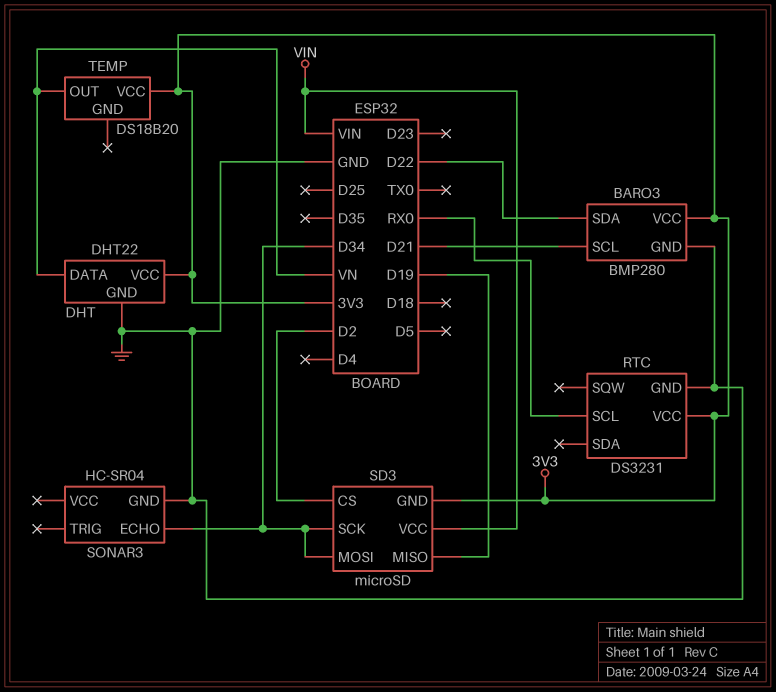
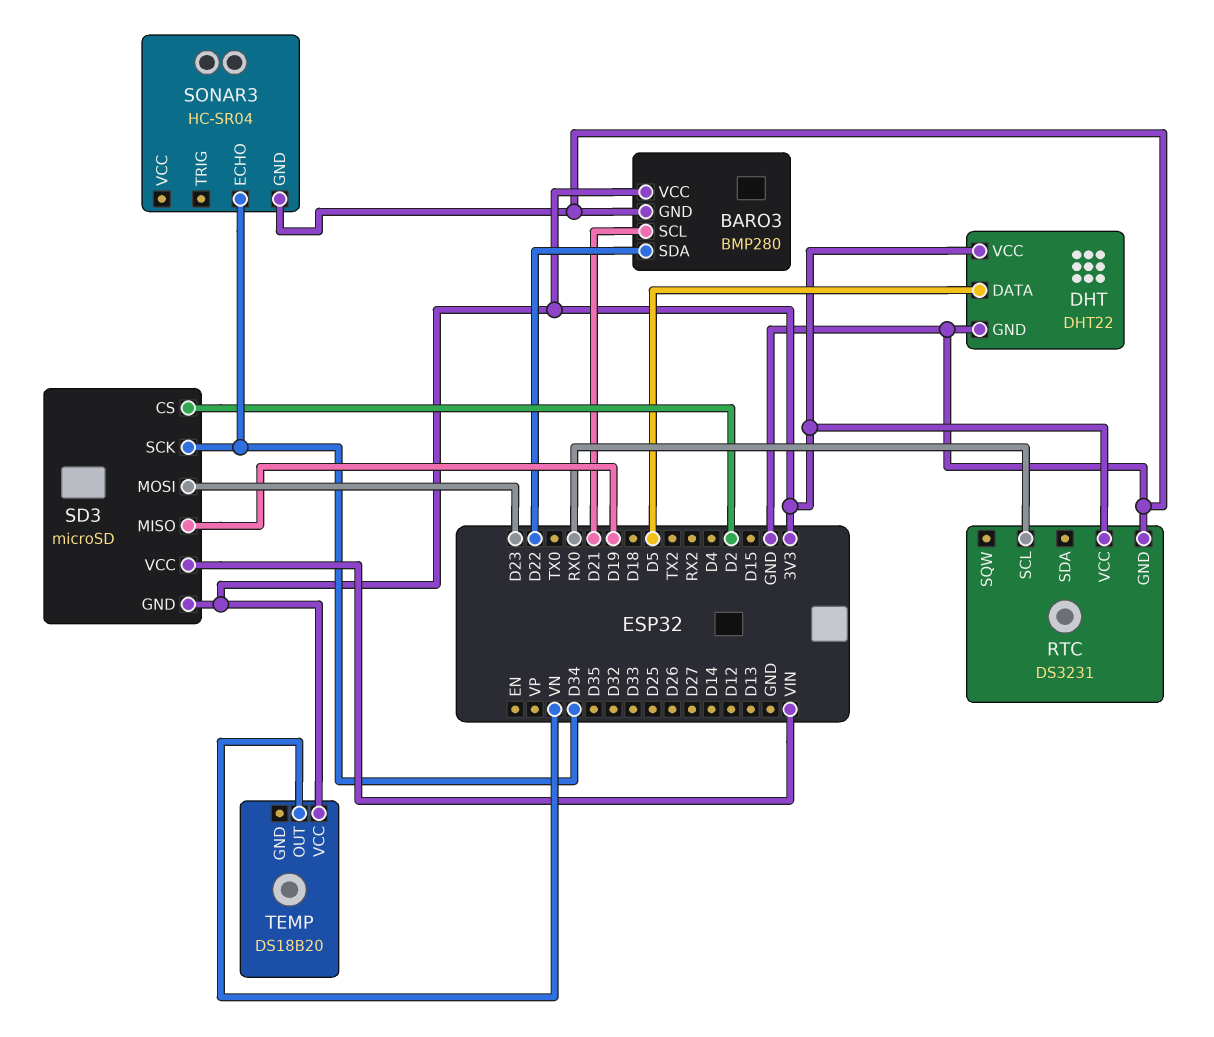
DHT pin DATA: VN -> D5
SD3 pin MOSI: D34 -> D23

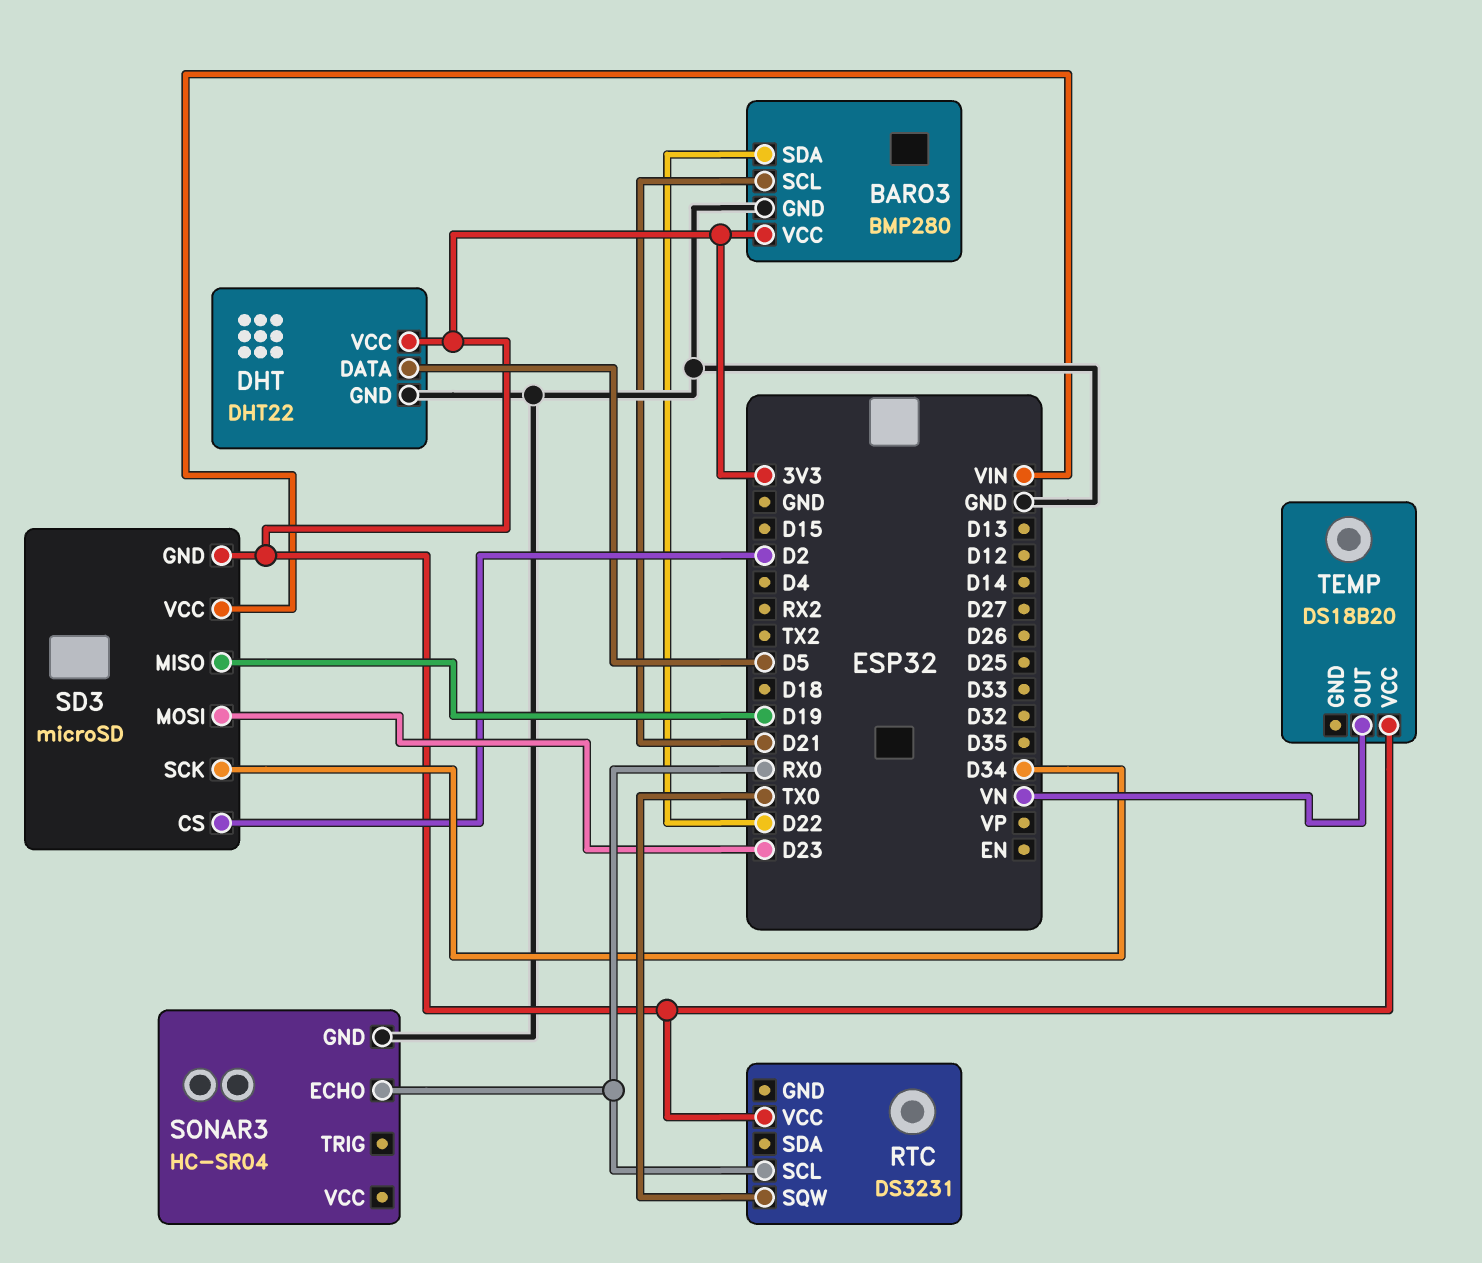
RTC pin GND: GND -> none
RTC pin SQW: none -> TX0
SONAR3 pin ECHO: D34 -> RX0

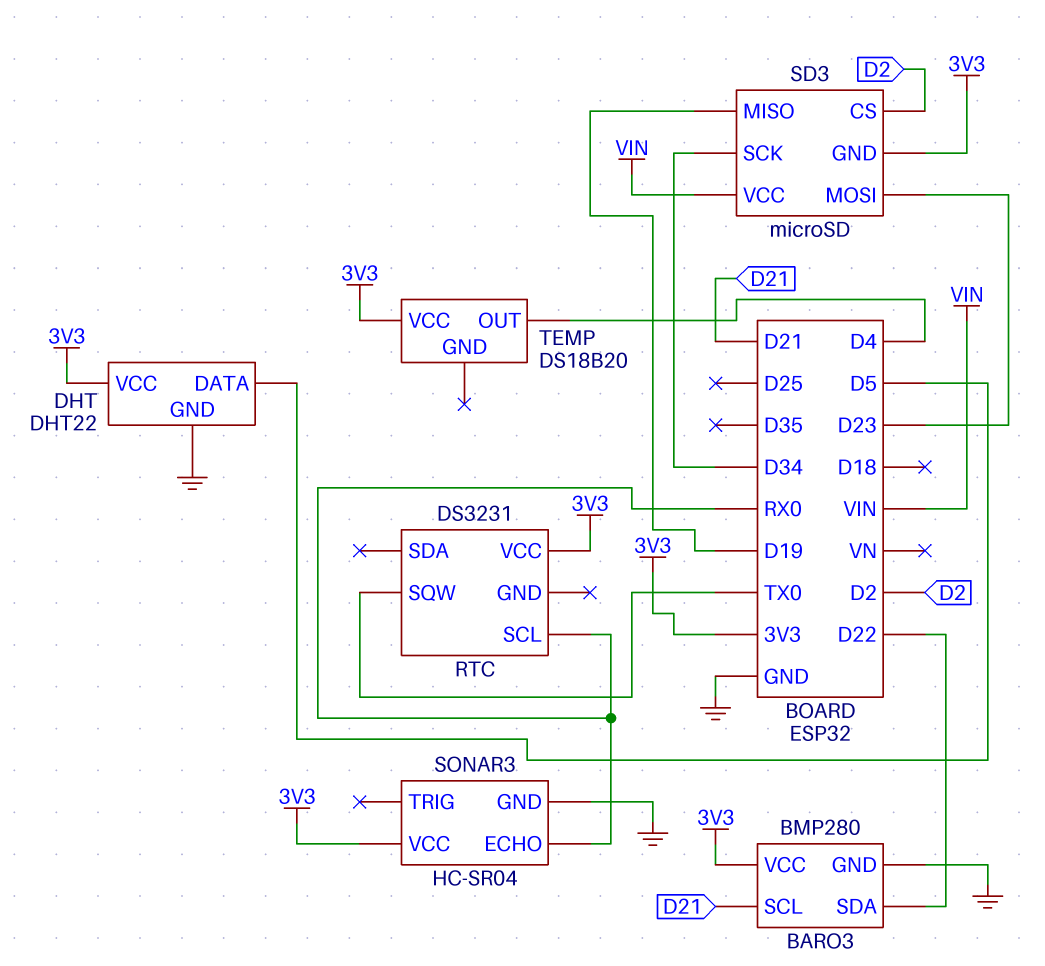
SONAR3 pin VCC: none -> 3V3
TEMP pin OUT: VN -> D4

